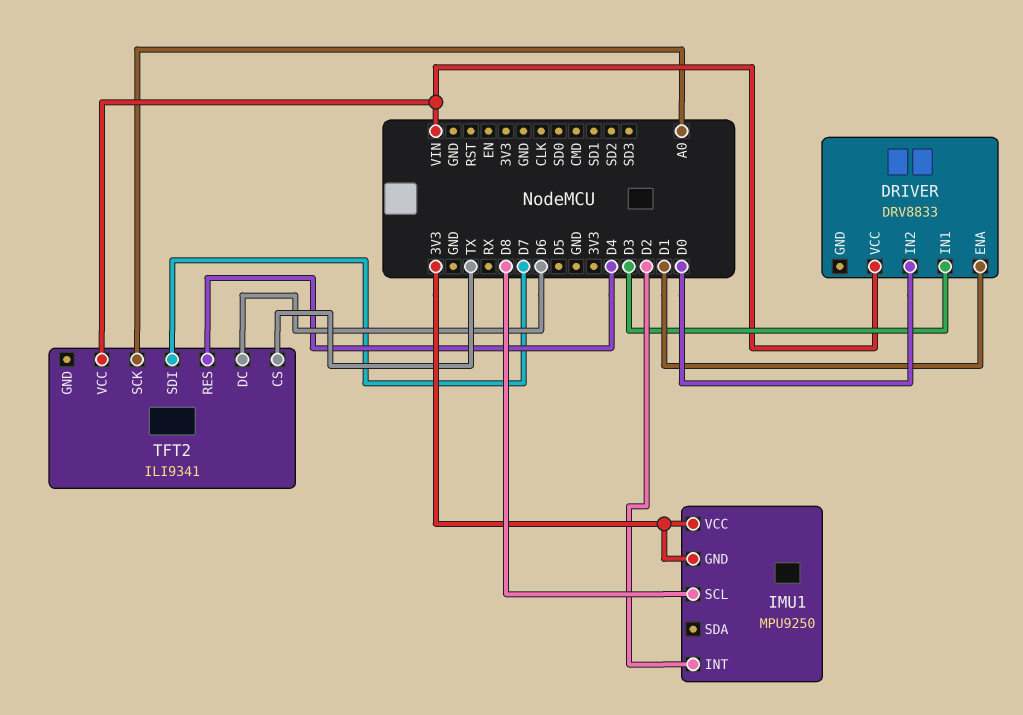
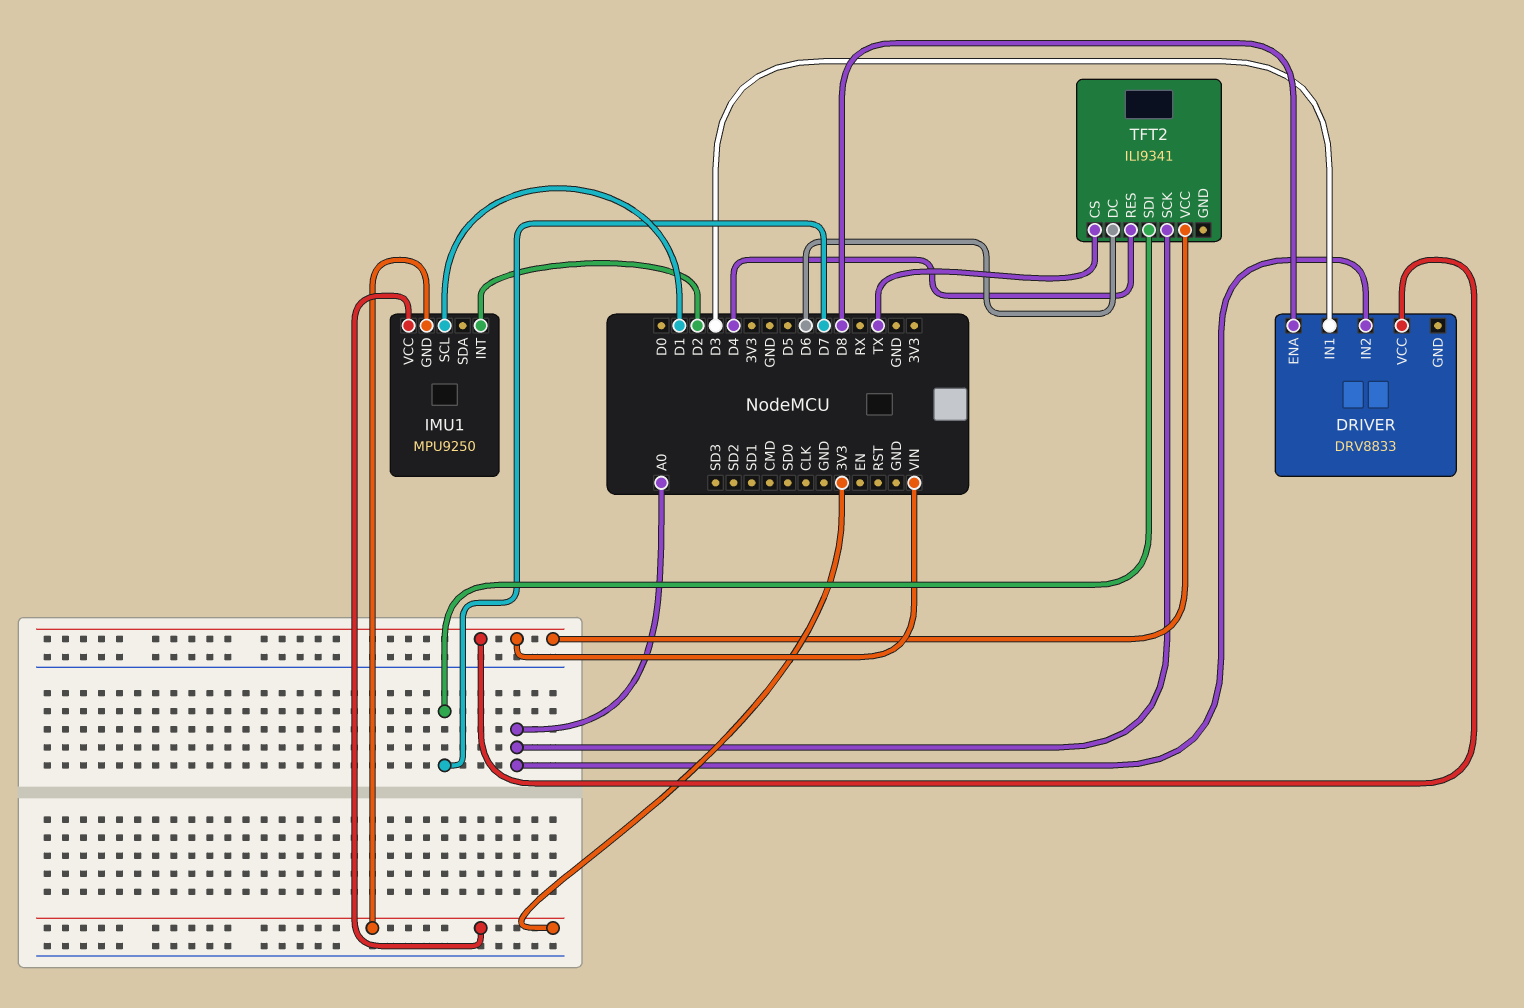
DRIVER pin ENA: D1 -> D8
DRIVER pin IN2: D0 -> A0
IMU1 pin SCL: D8 -> D1

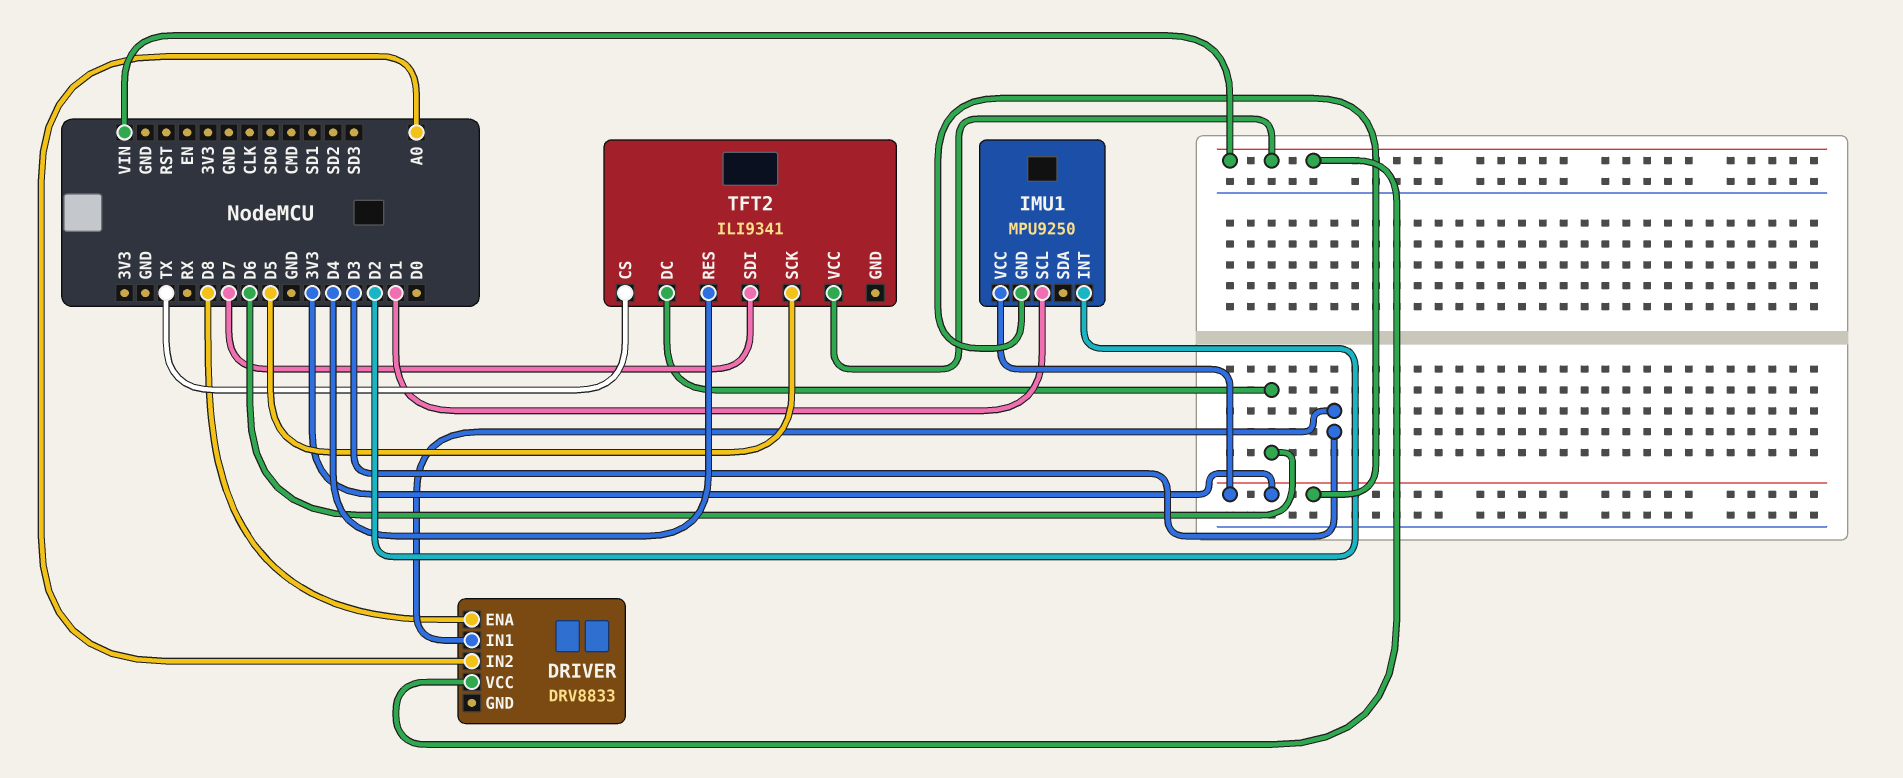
TFT2 pin SCK: A0 -> D5

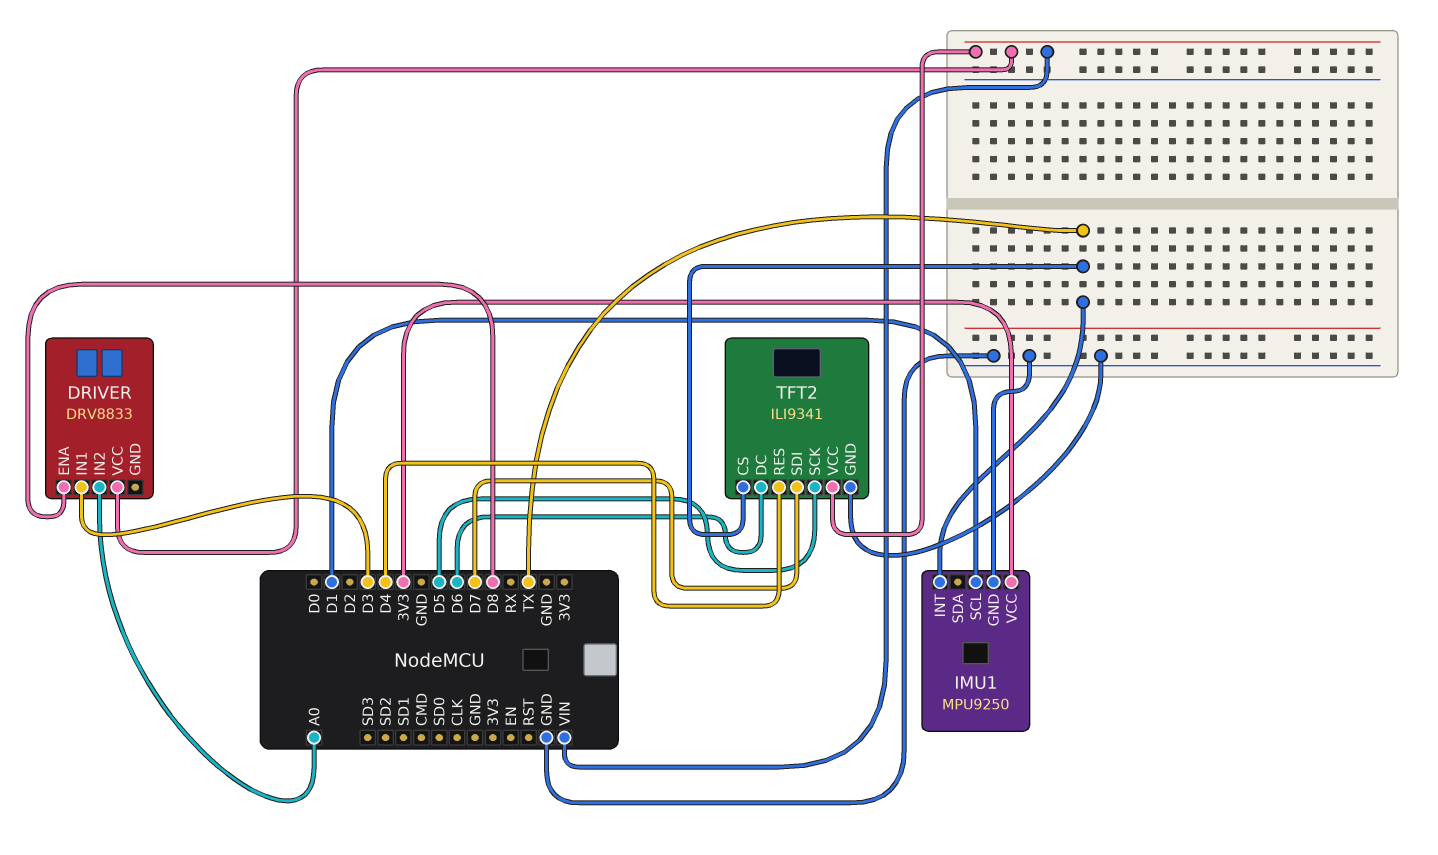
IMU1 pin GND: 3V3 -> GND
IMU1 pin INT: D2 -> TX
TFT2 pin GND: none -> GND

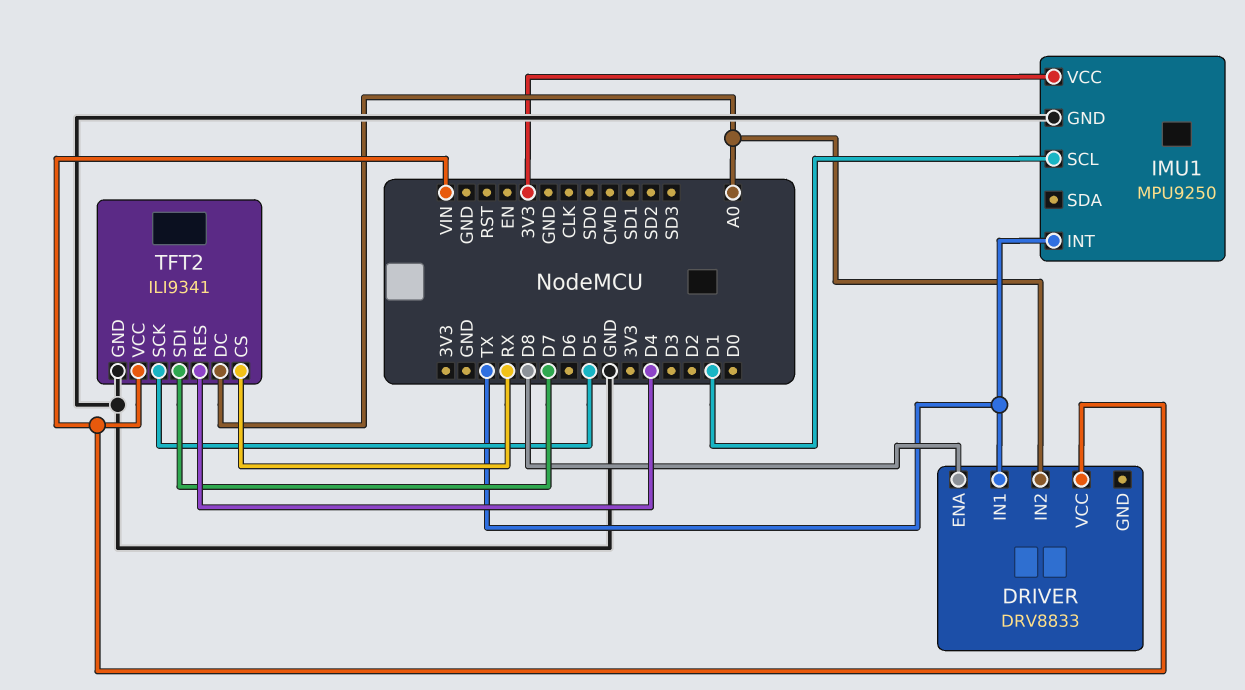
DRIVER pin IN1: D3 -> TX
TFT2 pin CS: TX -> RX
TFT2 pin DC: D6 -> A0

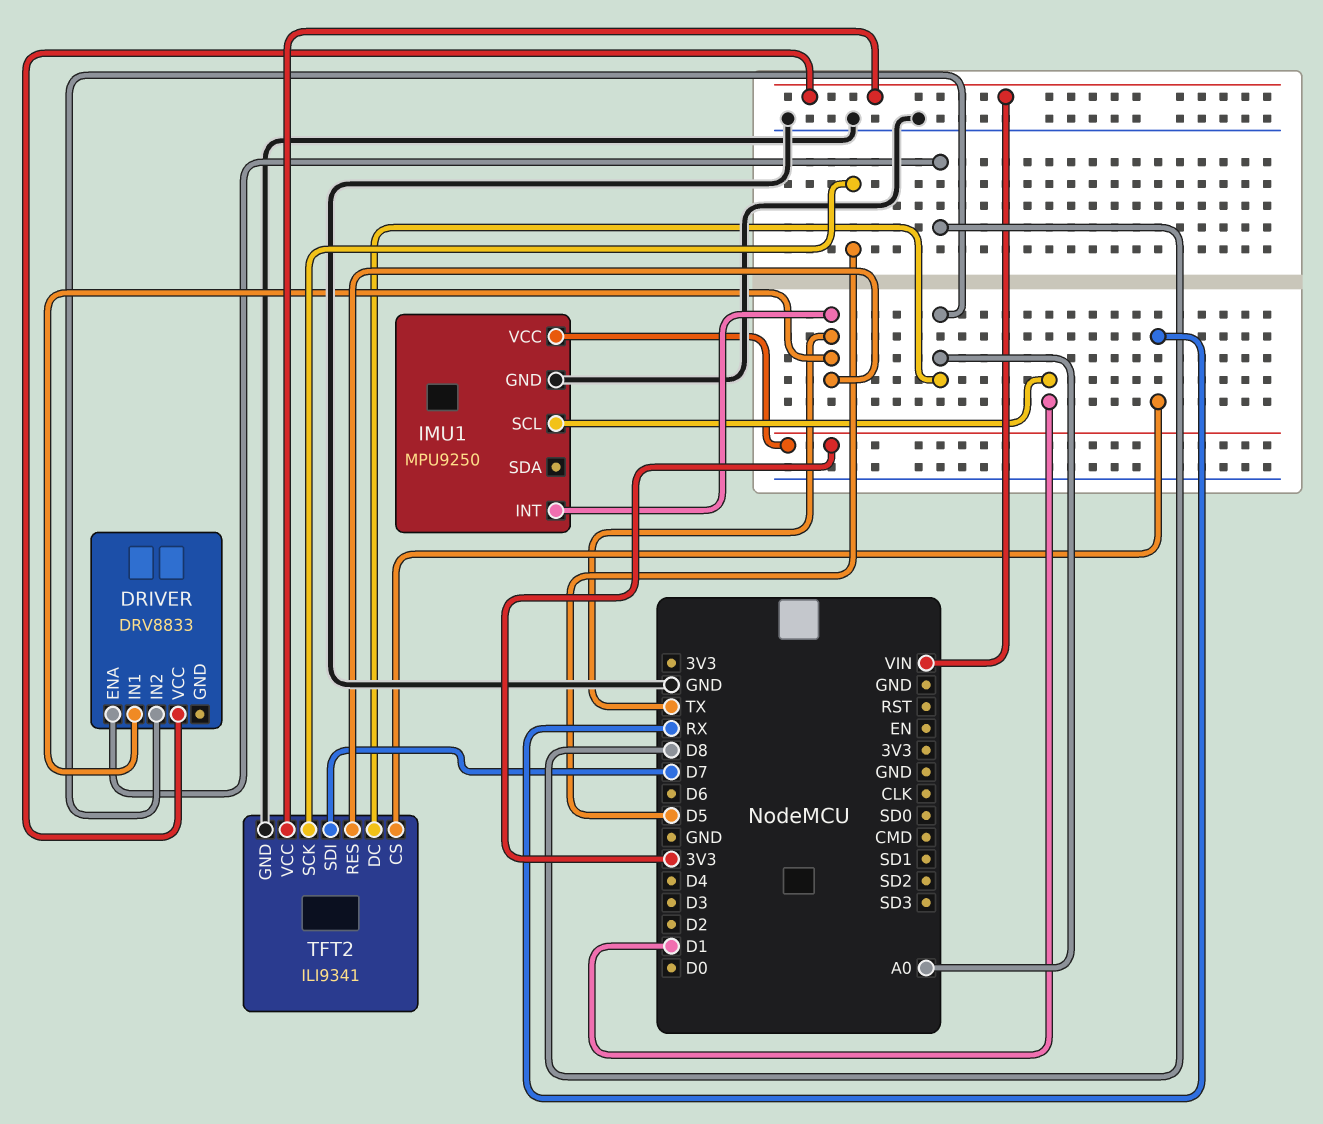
TFT2 pin RES: D4 -> TX

